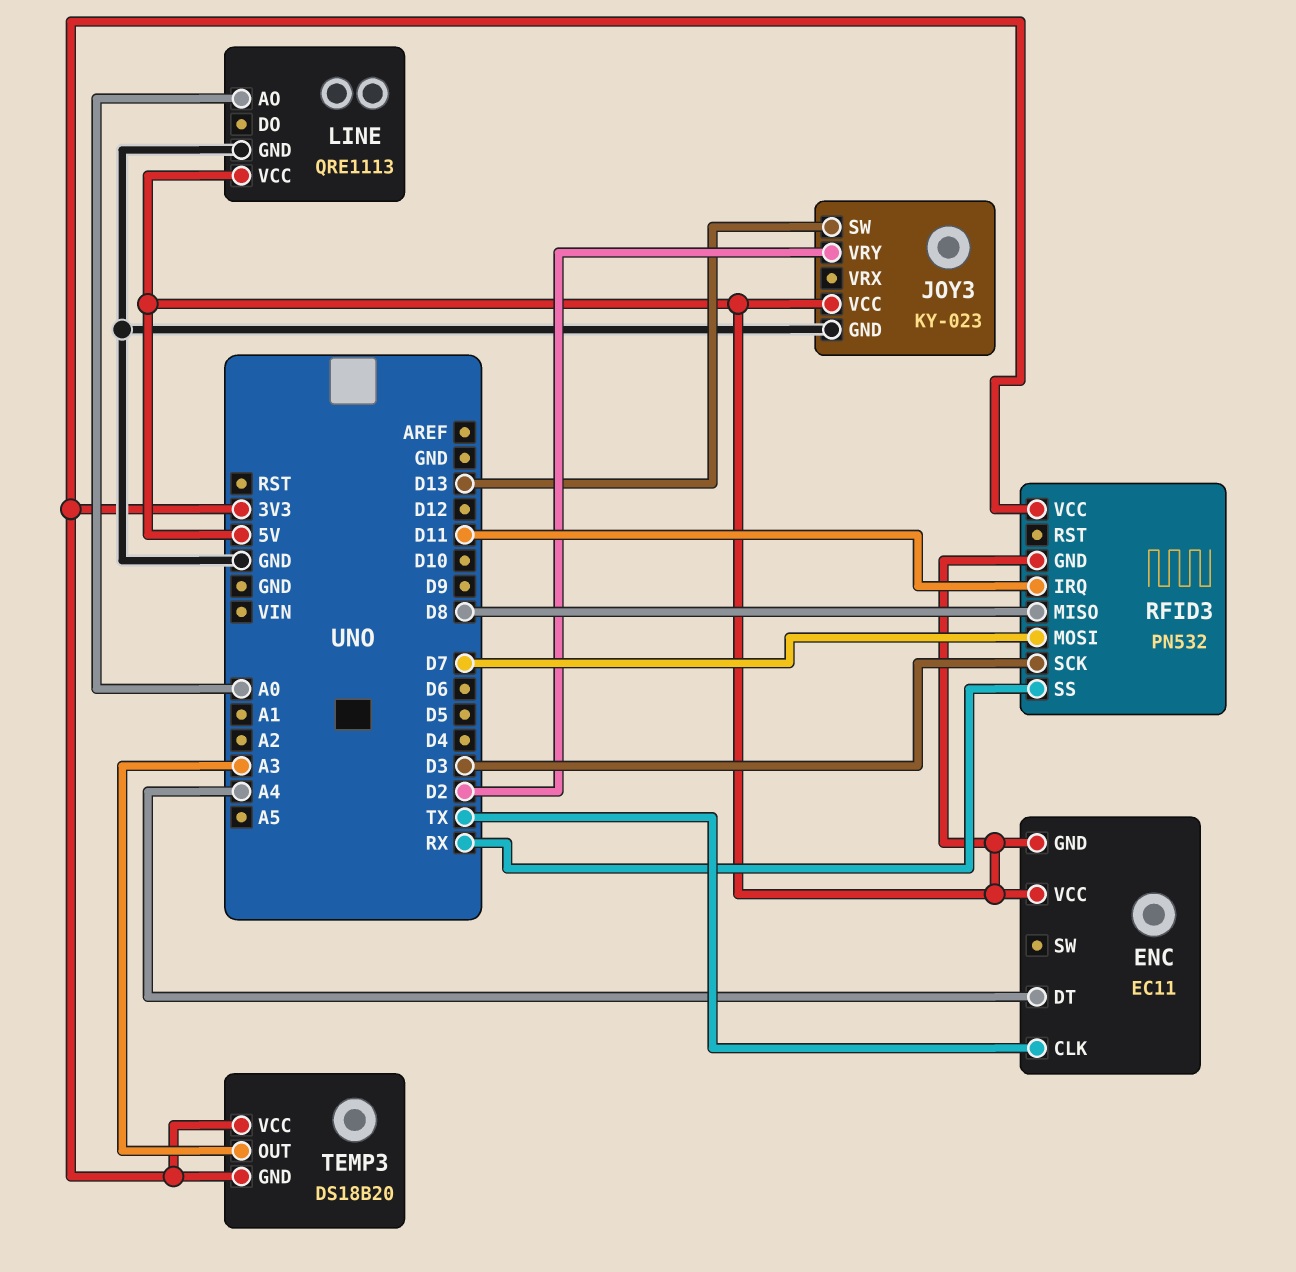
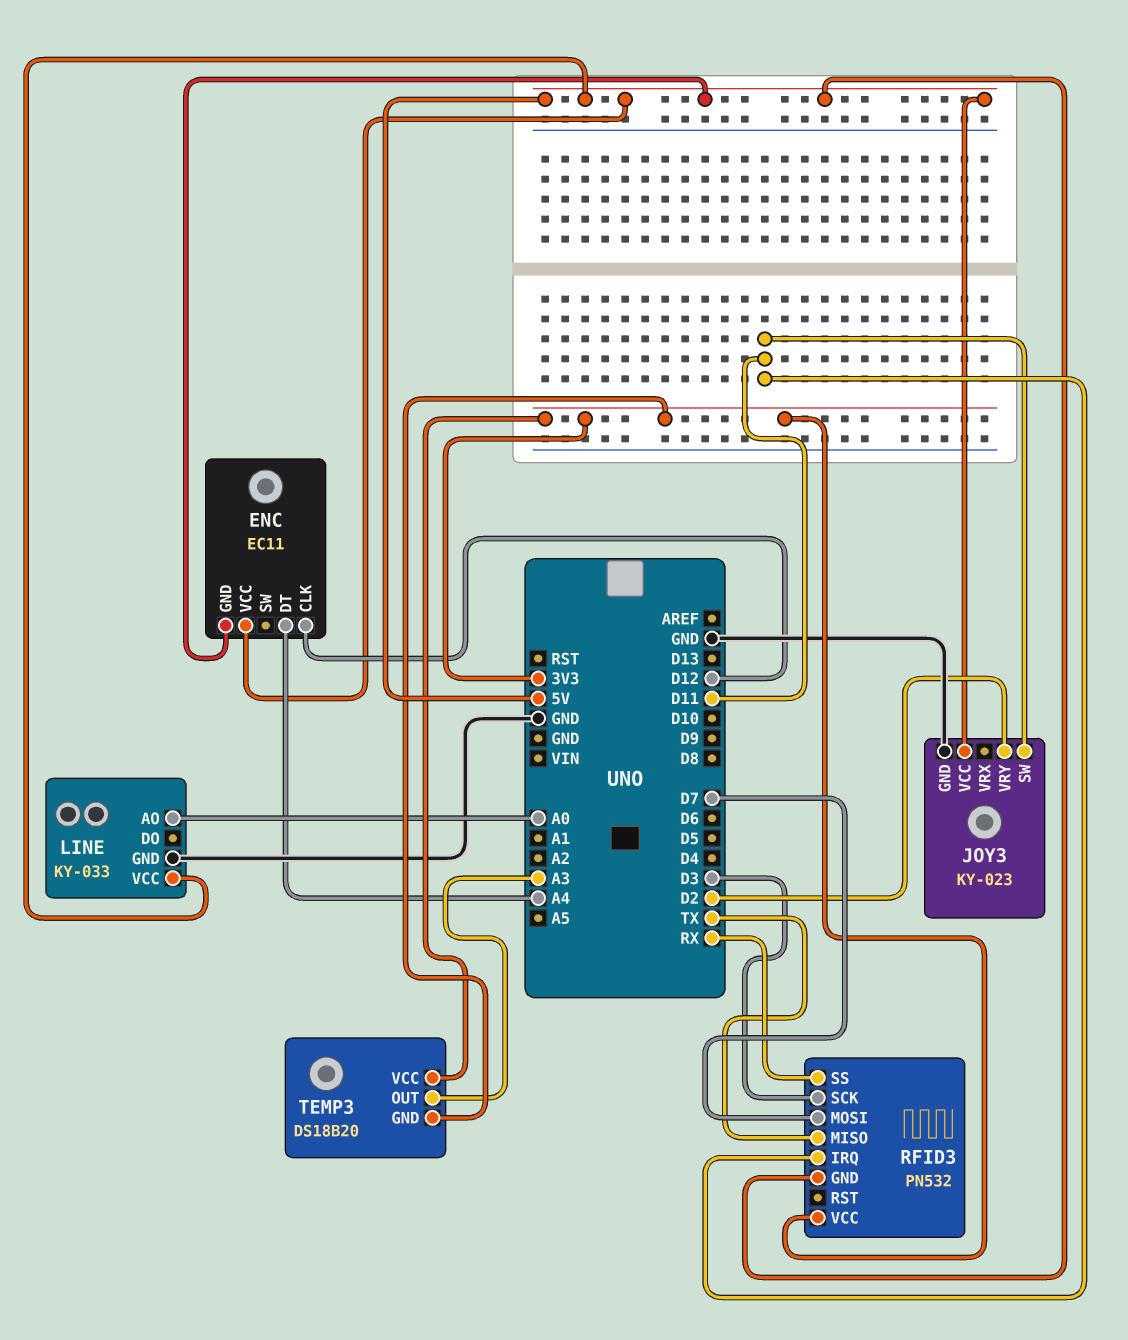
ENC pin CLK: TX -> D12
JOY3 pin SW: D13 -> D11
LINE: QRE1113 -> KY-033
RFID3 pin MISO: D8 -> TX

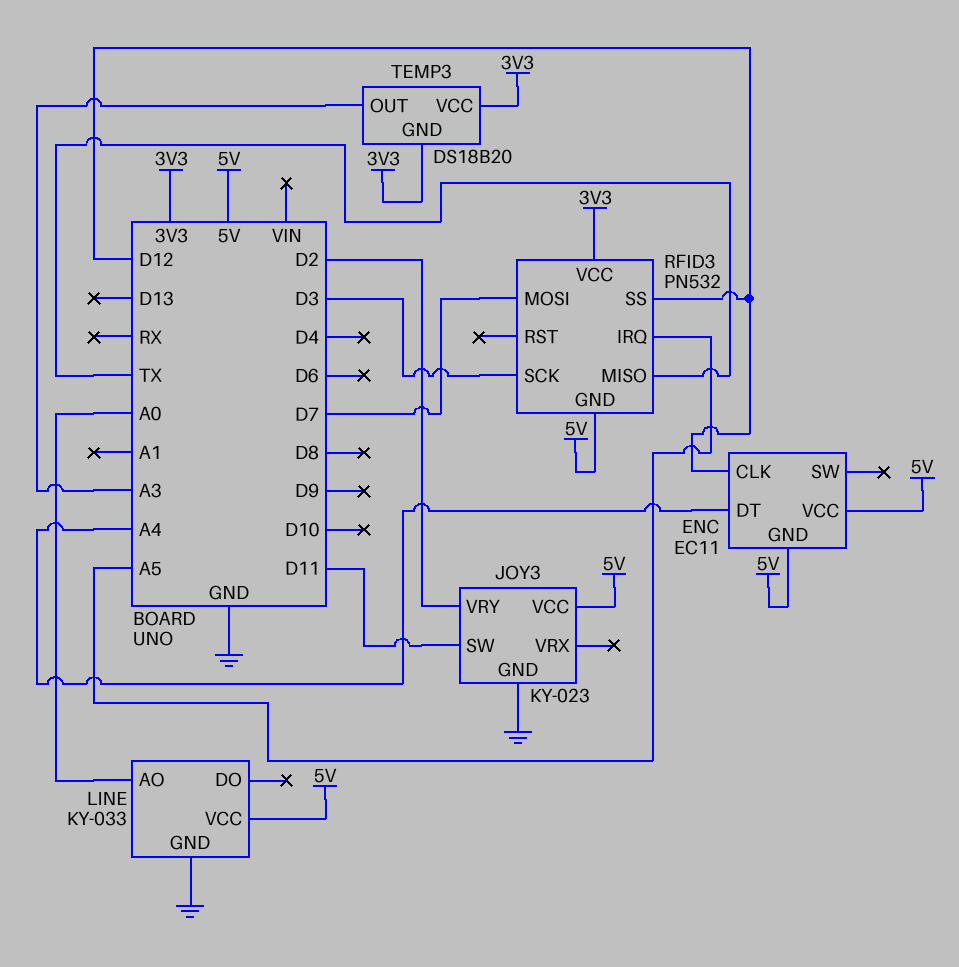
RFID3 pin IRQ: D11 -> A5
RFID3 pin SS: RX -> D12

